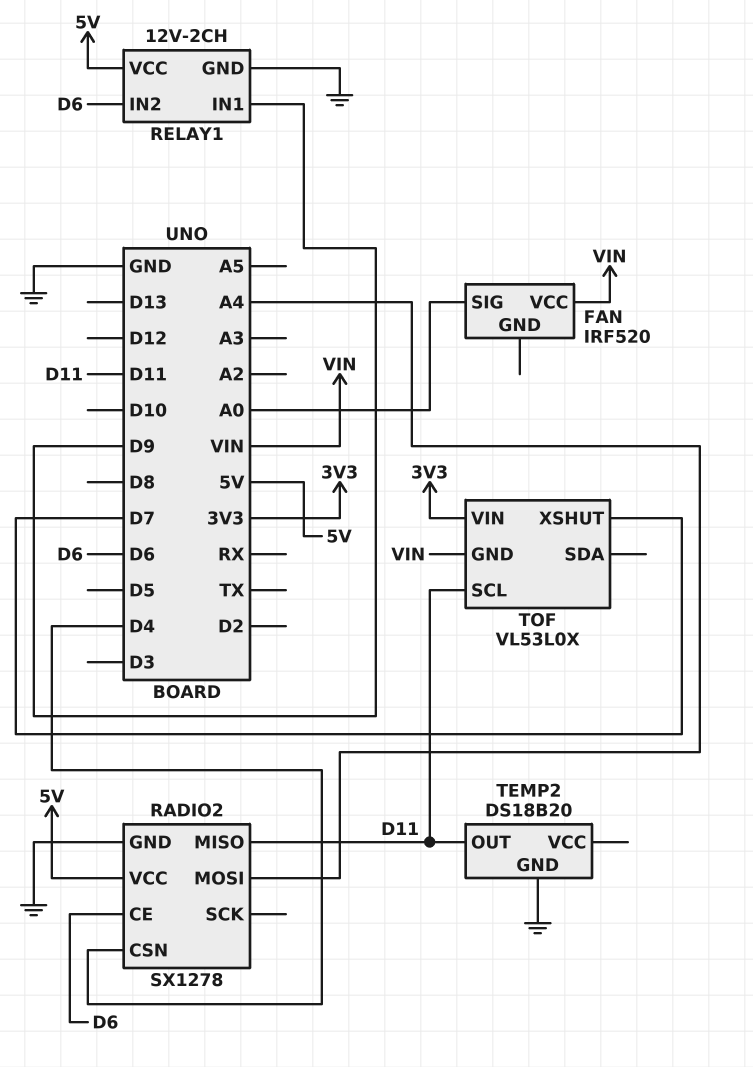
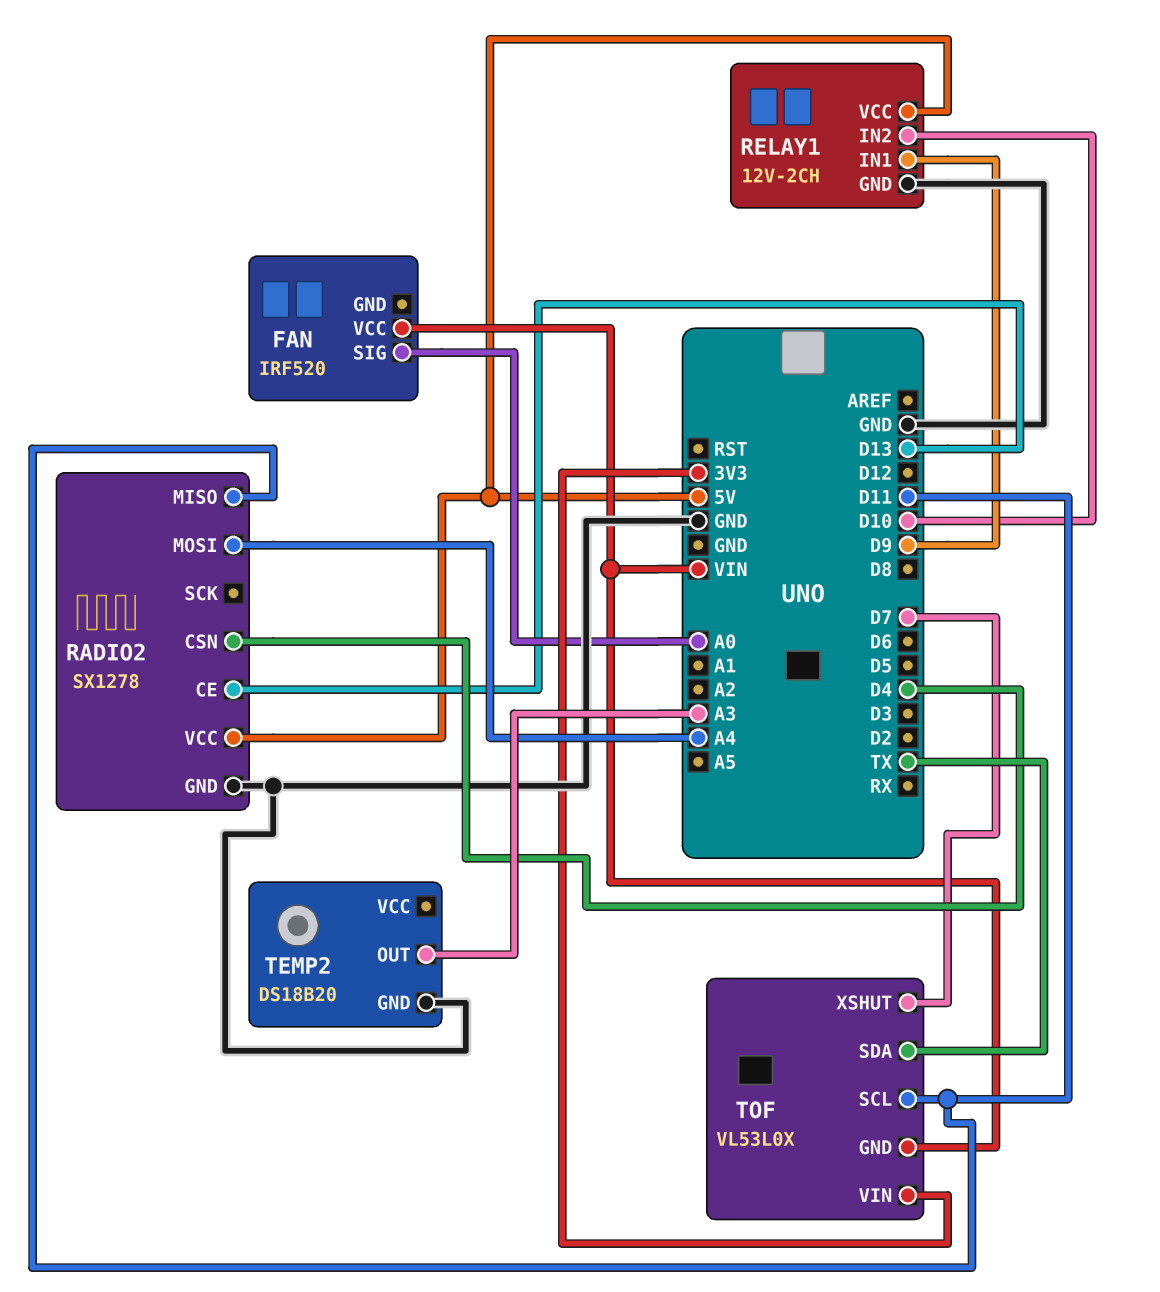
RADIO2 pin CE: D6 -> D13
RELAY1 pin IN2: D6 -> D10
TEMP2 pin OUT: D11 -> A3
TOF pin SDA: none -> TX

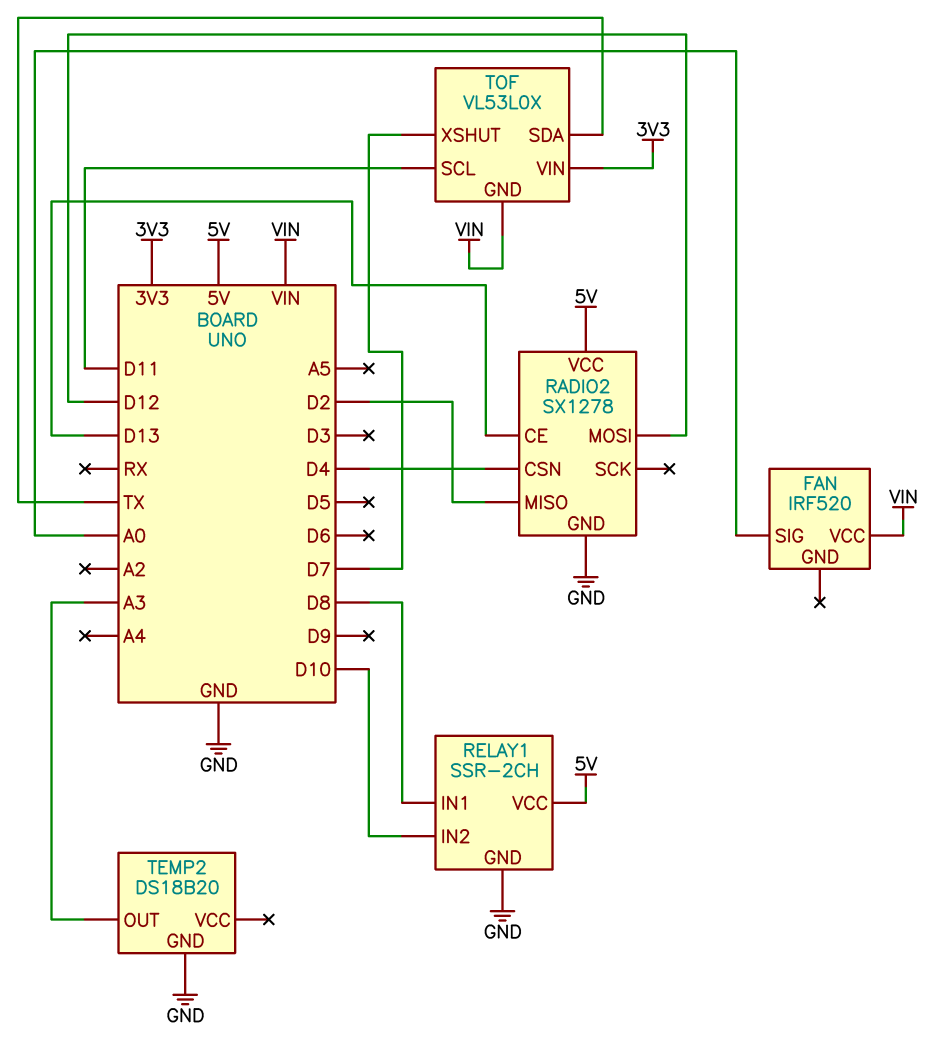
RADIO2 pin MISO: D11 -> D2
RADIO2 pin MOSI: A4 -> D12
RELAY1: 12V-2CH -> SSR-2CH
RELAY1 pin IN1: D9 -> D8

